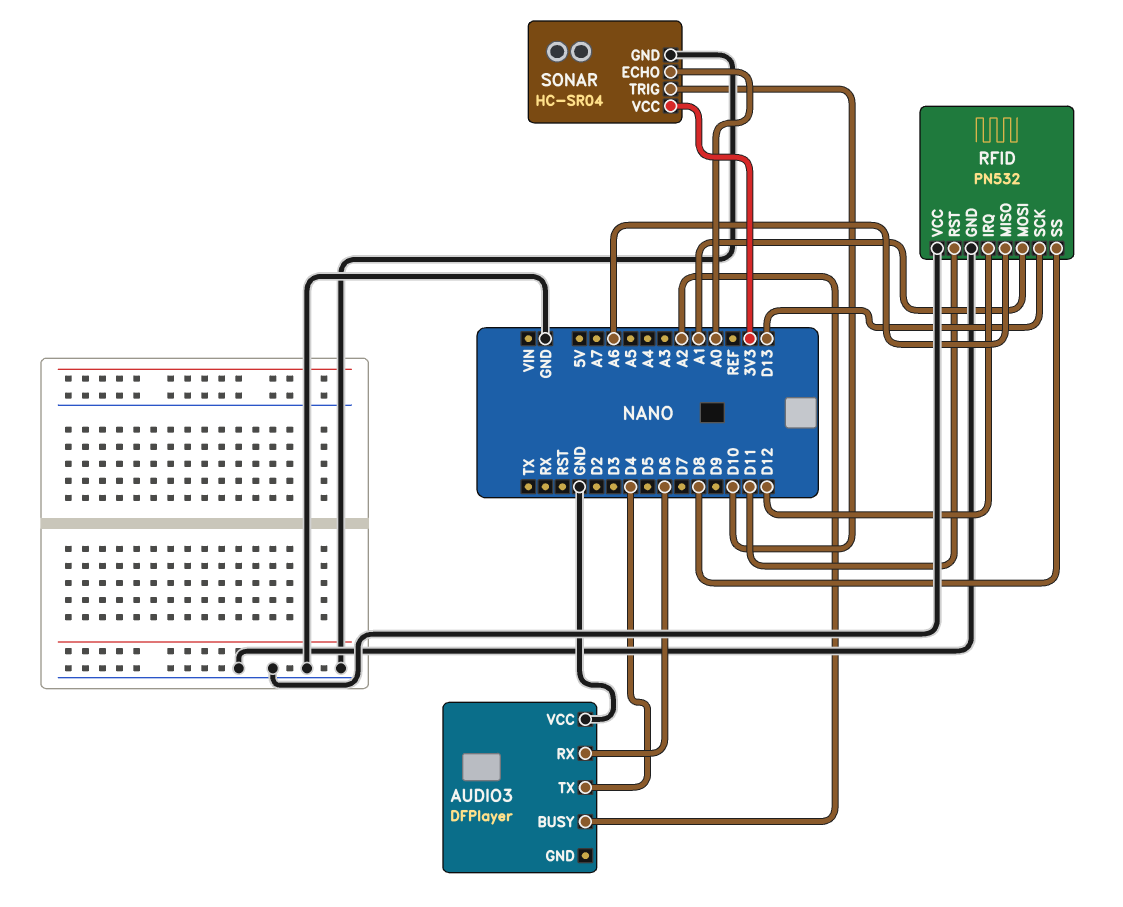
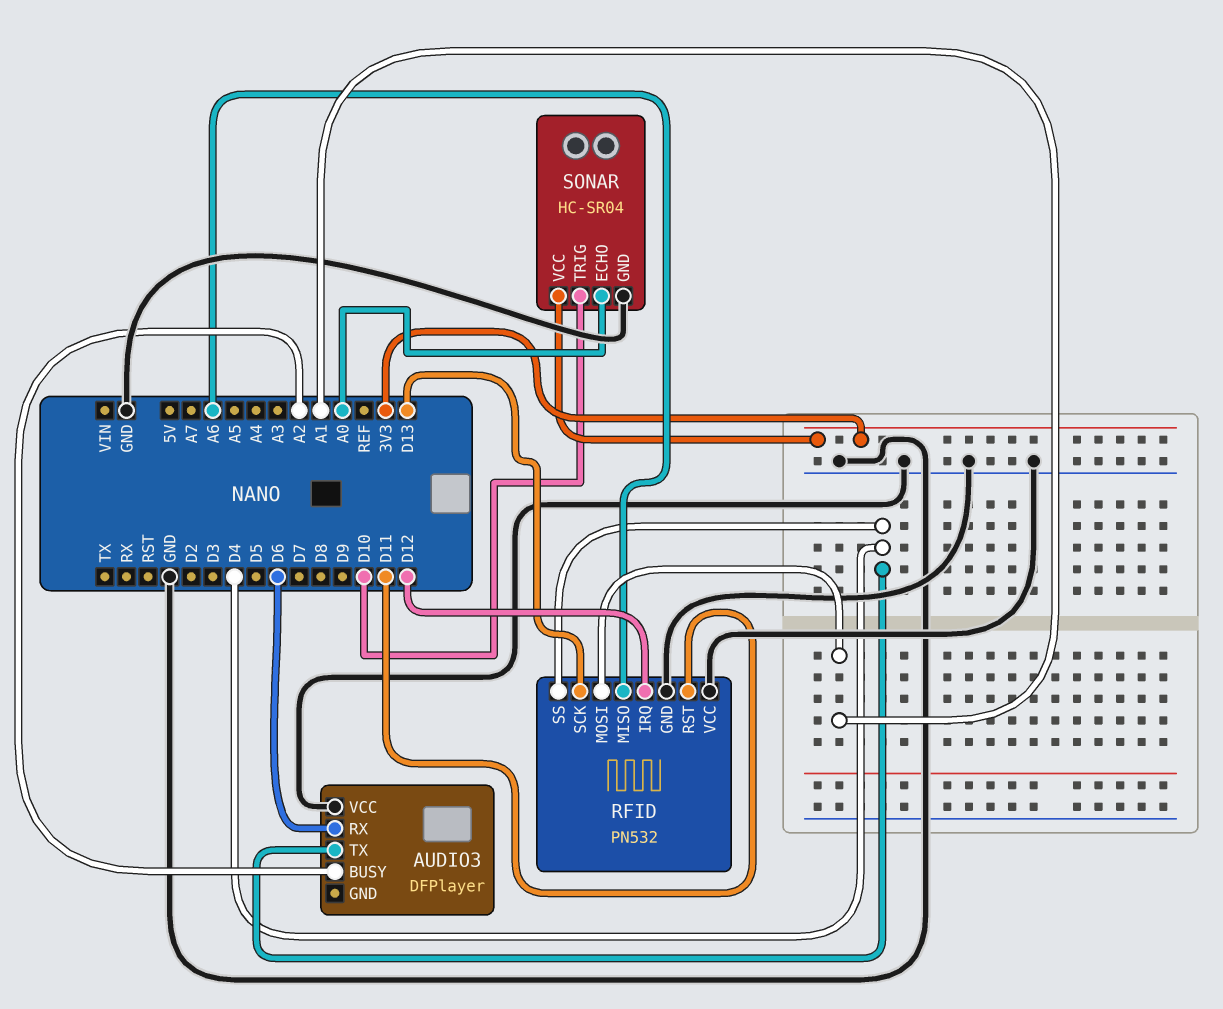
RFID pin SS: D8 -> D4

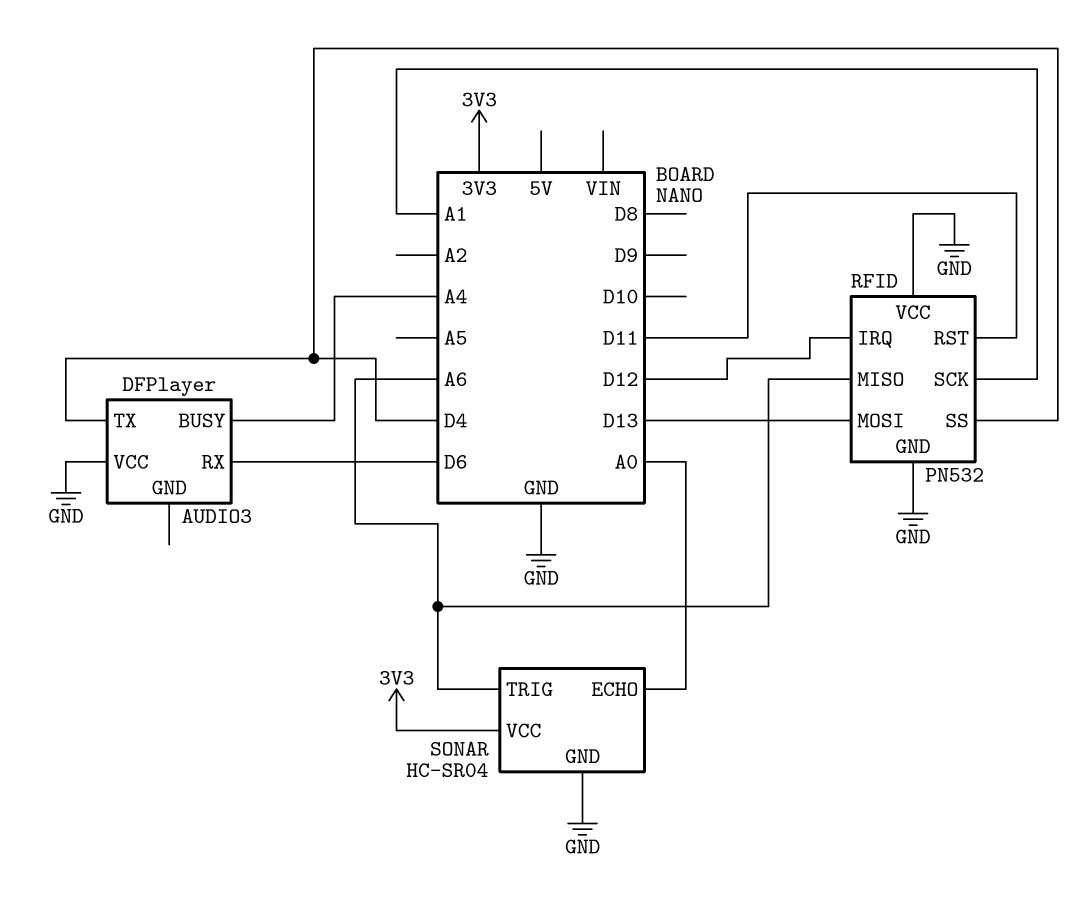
AUDIO3 pin BUSY: A2 -> A4
RFID pin MOSI: A1 -> D13
RFID pin SCK: D13 -> A1
SONAR pin TRIG: D10 -> A6

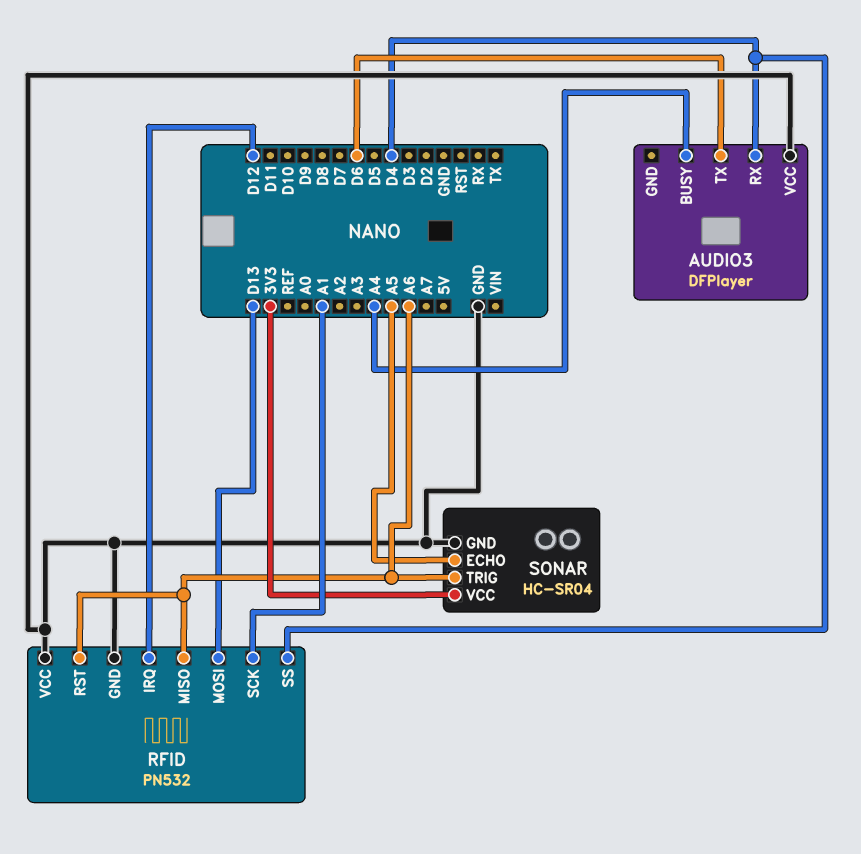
AUDIO3 pin RX: D6 -> D4
AUDIO3 pin TX: D4 -> D6
RFID pin RST: D11 -> A6
SONAR pin ECHO: A0 -> A5

